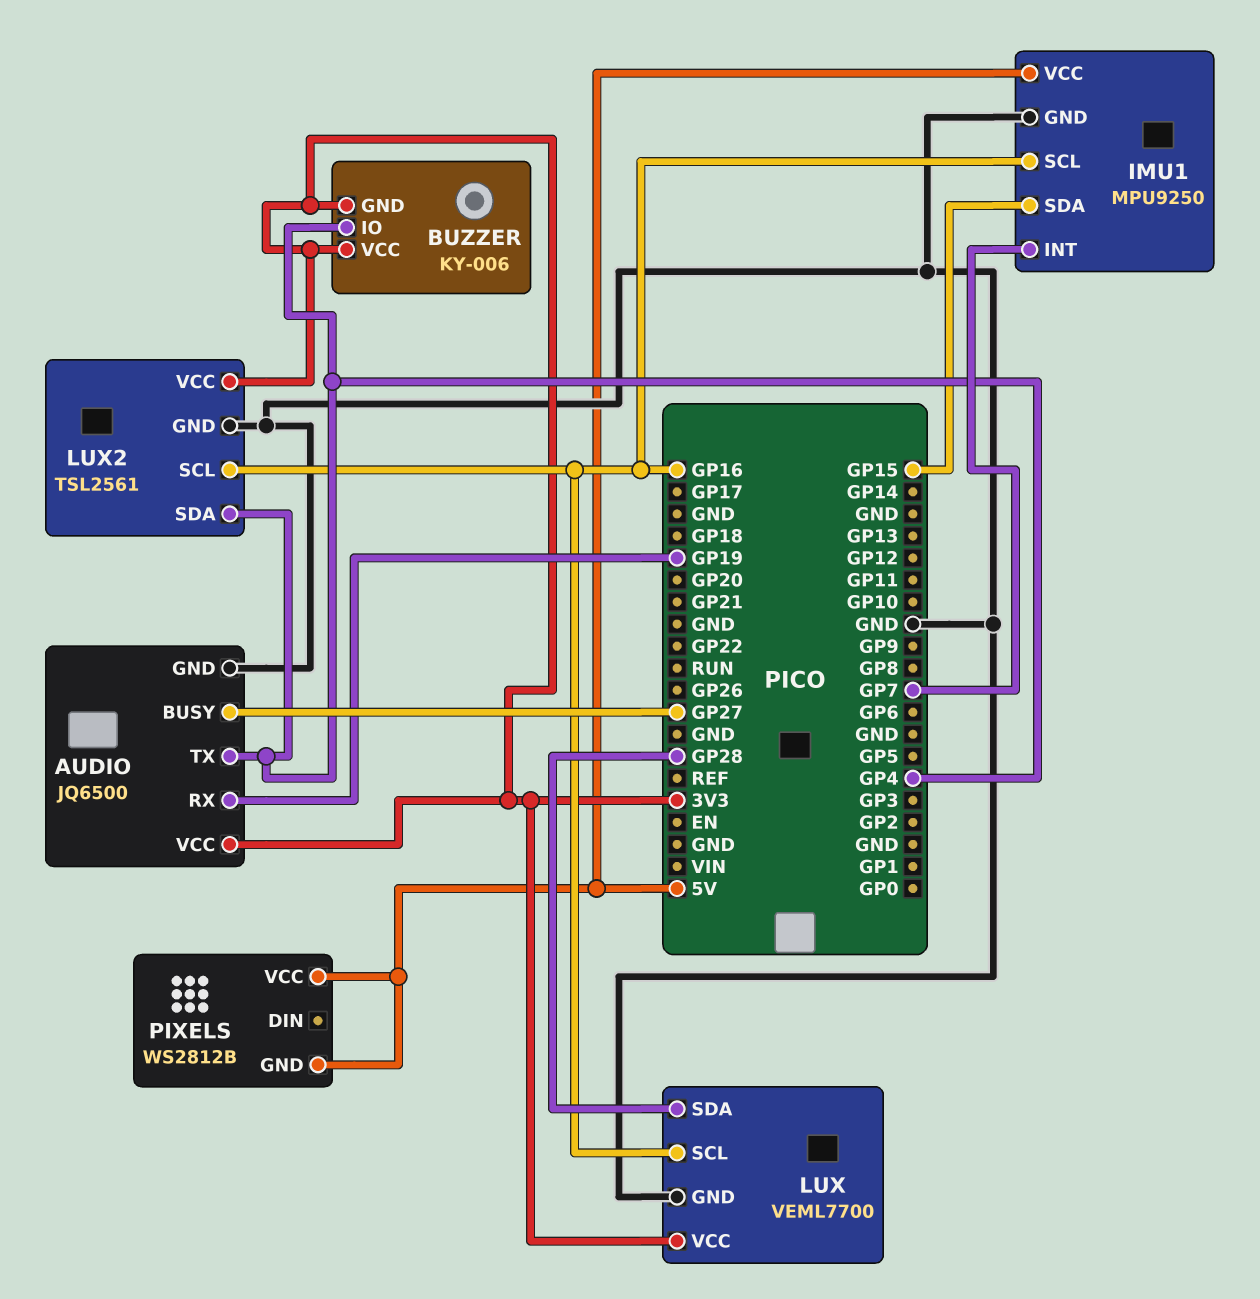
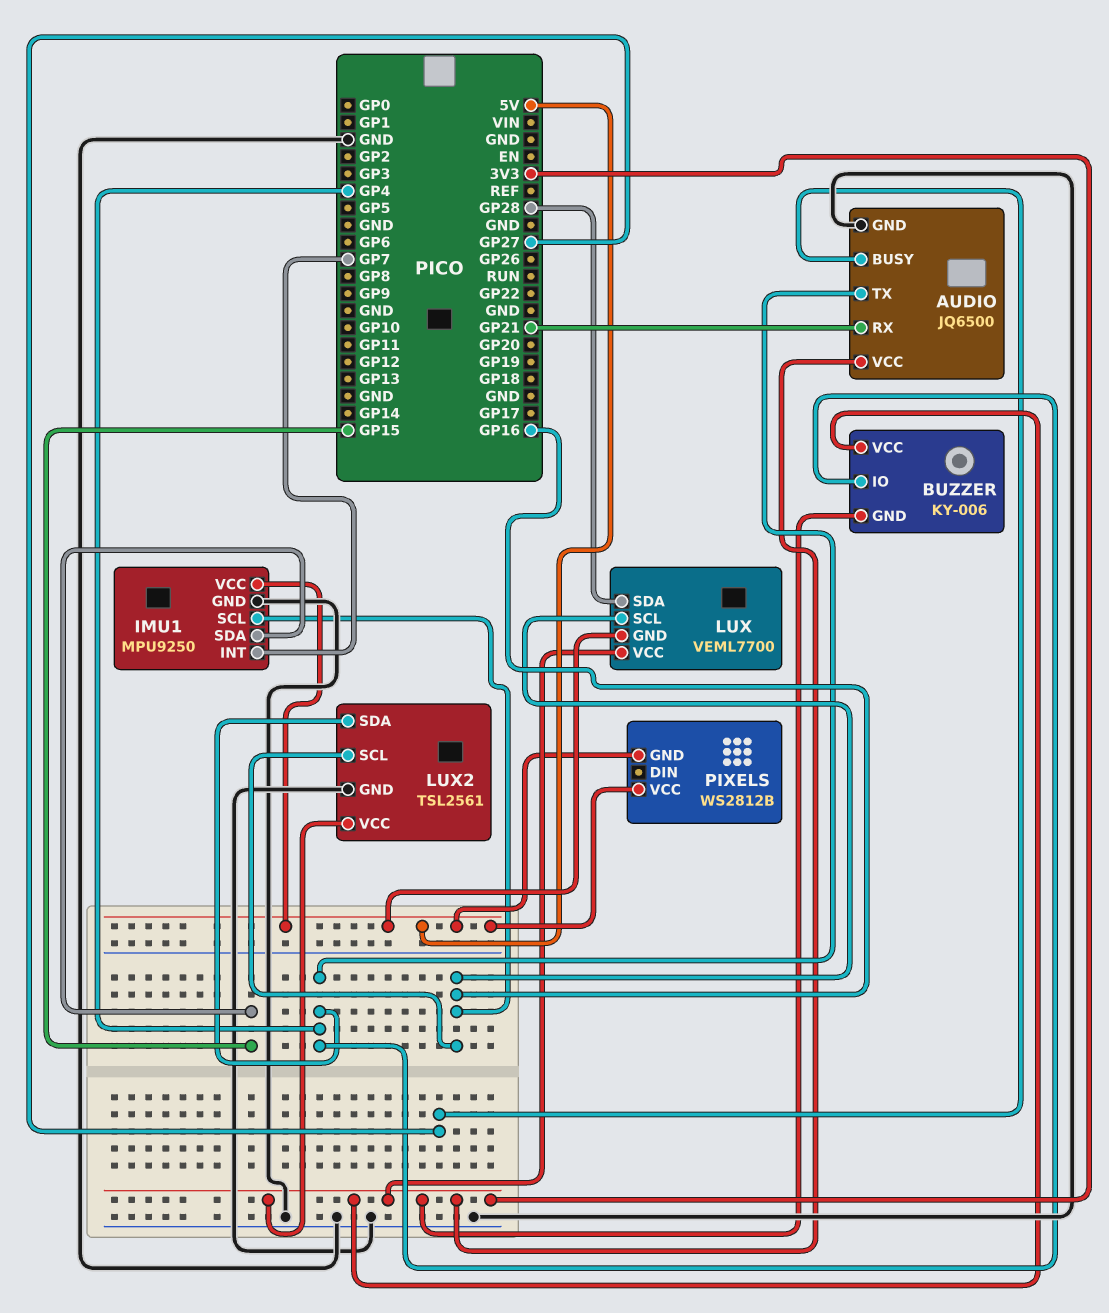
AUDIO pin RX: GP19 -> GP21
LUX pin GND: GND -> 5V

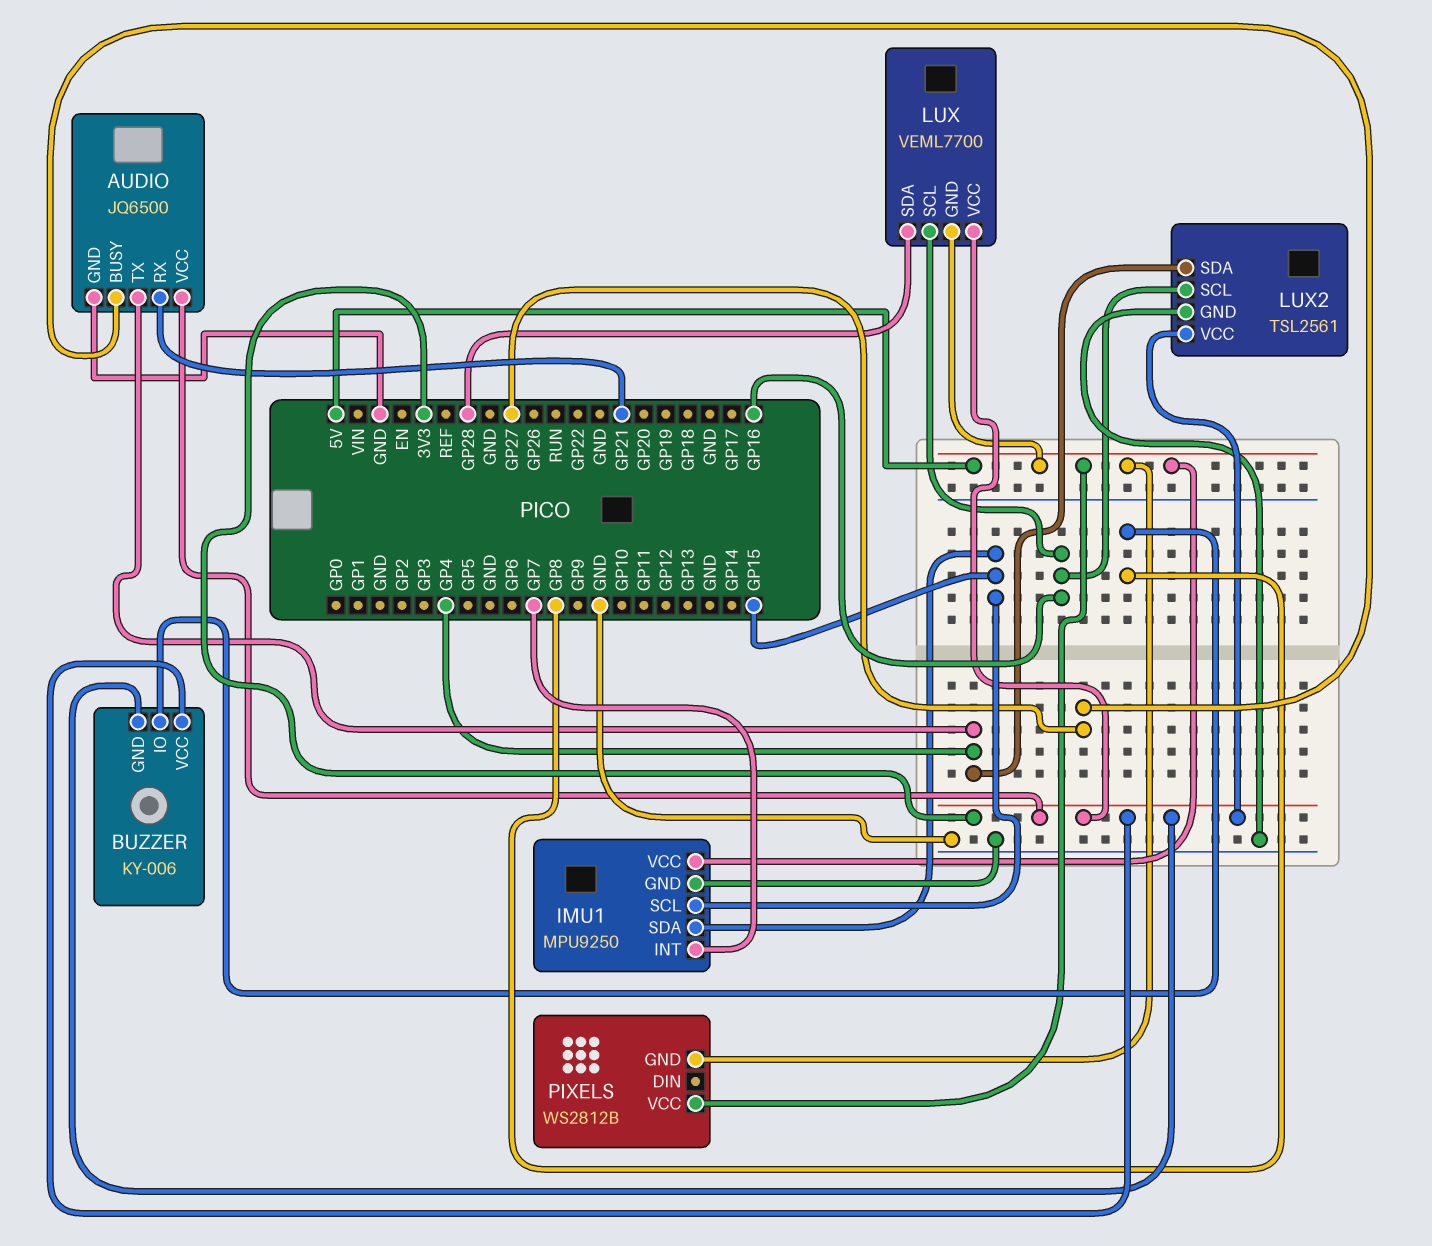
BUZZER pin IO: GP4 -> GP8
IMU1 pin SCL: GP16 -> GP15

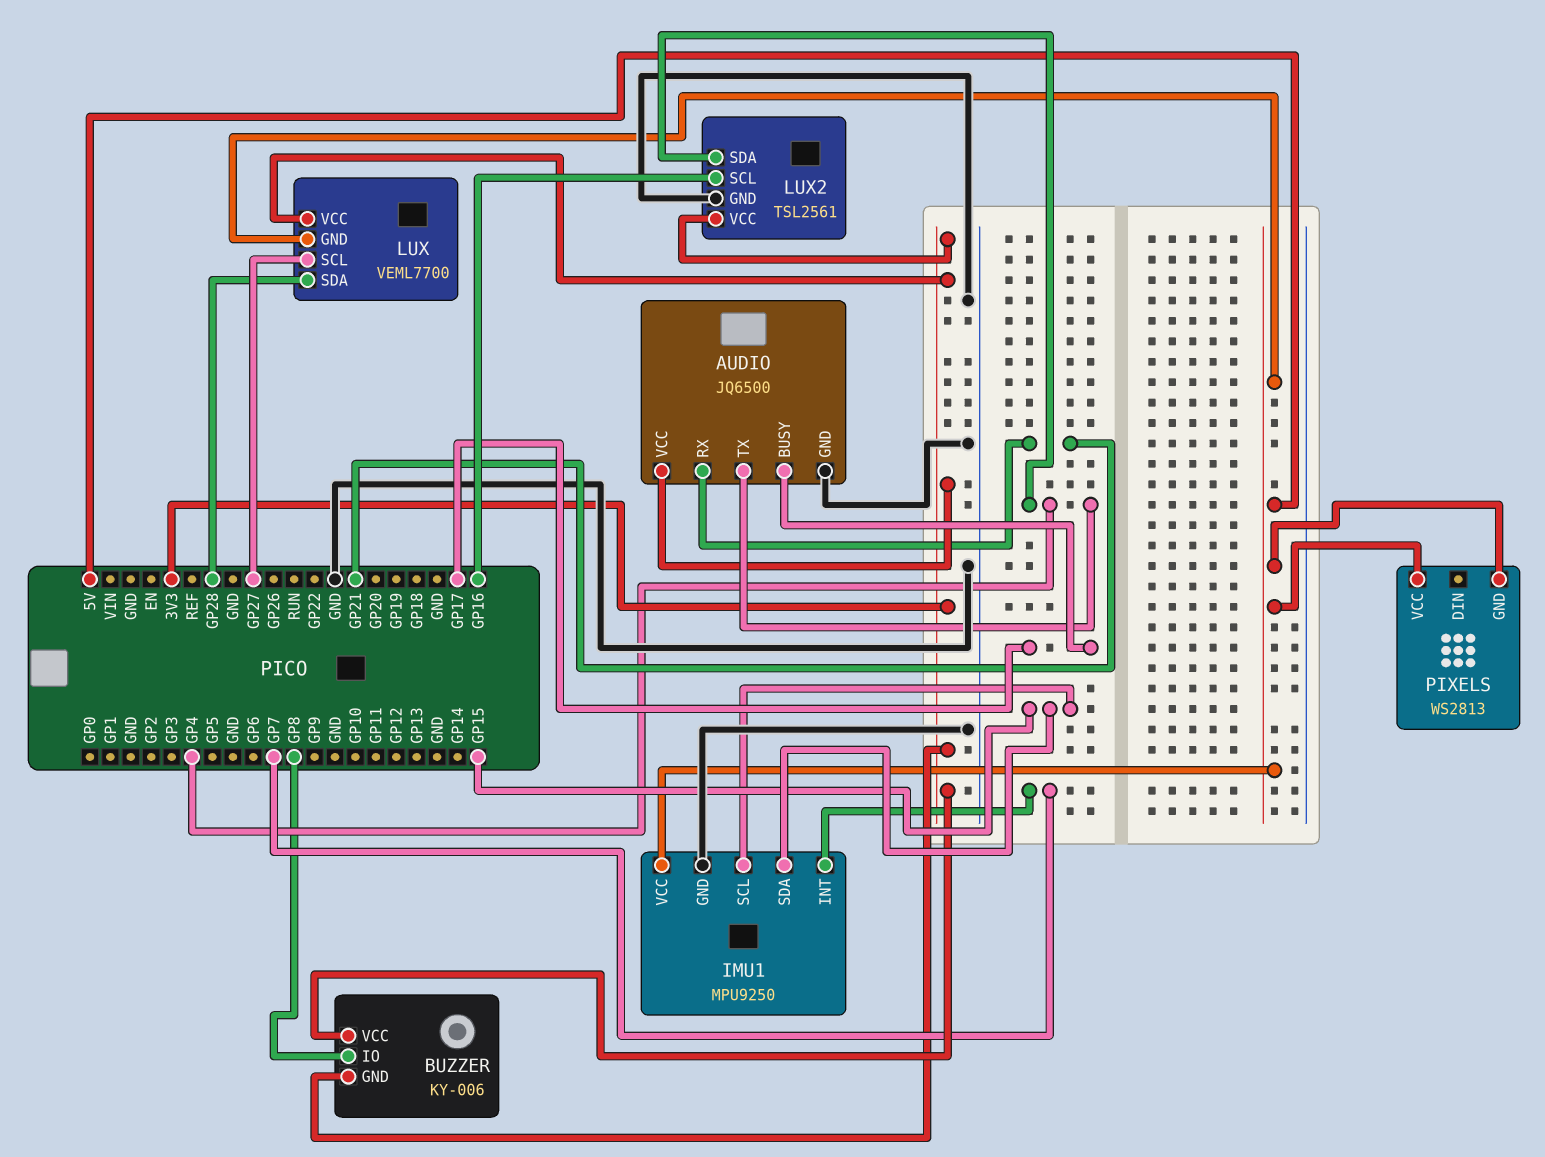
AUDIO pin BUSY: GP27 -> GP17
LUX pin SCL: GP16 -> GP27
PIXELS: WS2812B -> WS2813

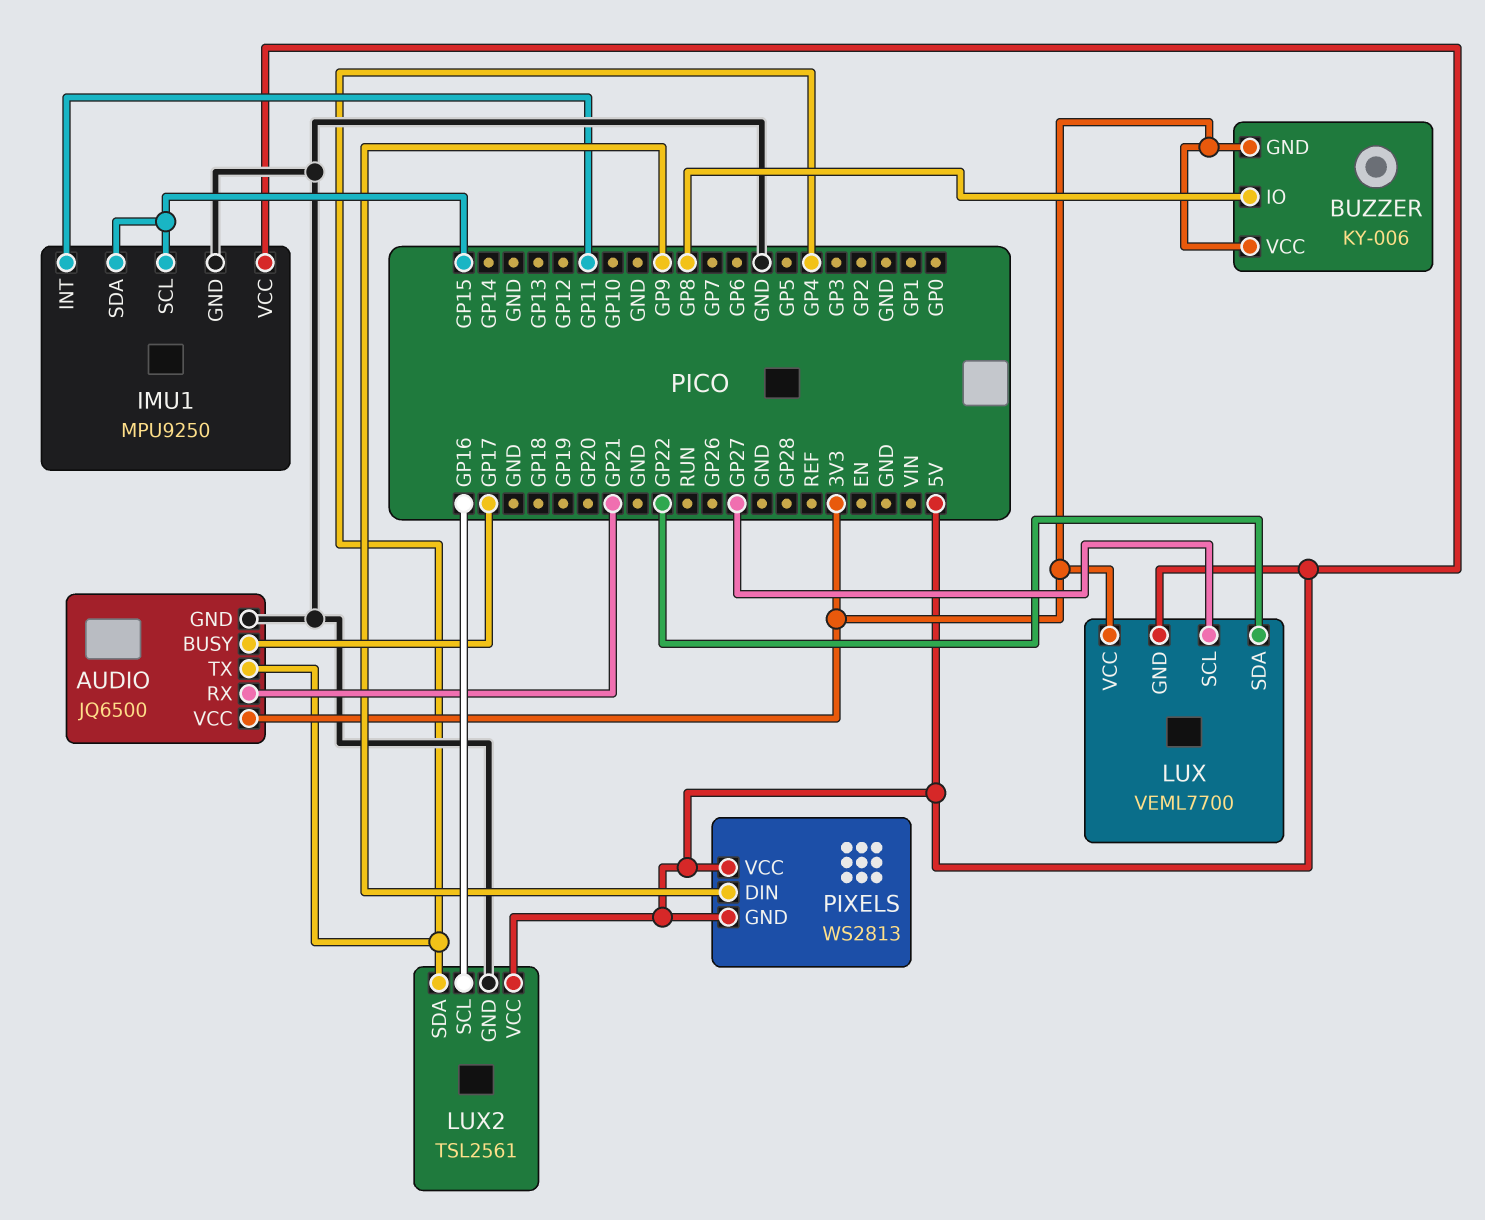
IMU1 pin INT: GP7 -> GP11
LUX pin SDA: GP28 -> GP22
LUX2 pin VCC: 3V3 -> 5V
PIXELS pin DIN: none -> GP9

